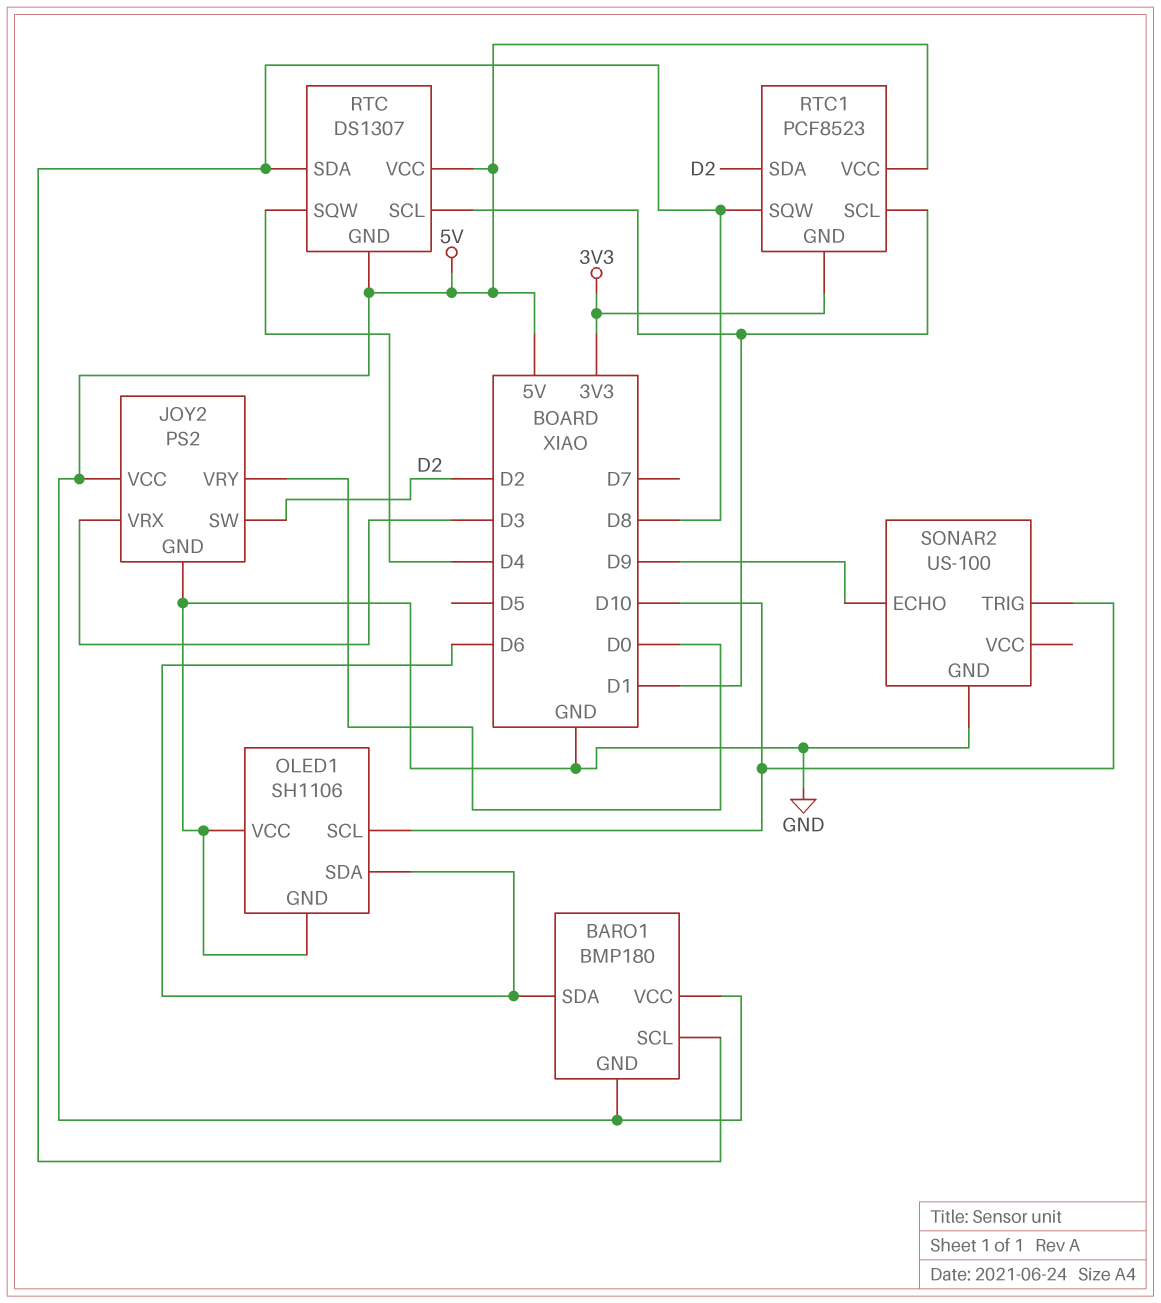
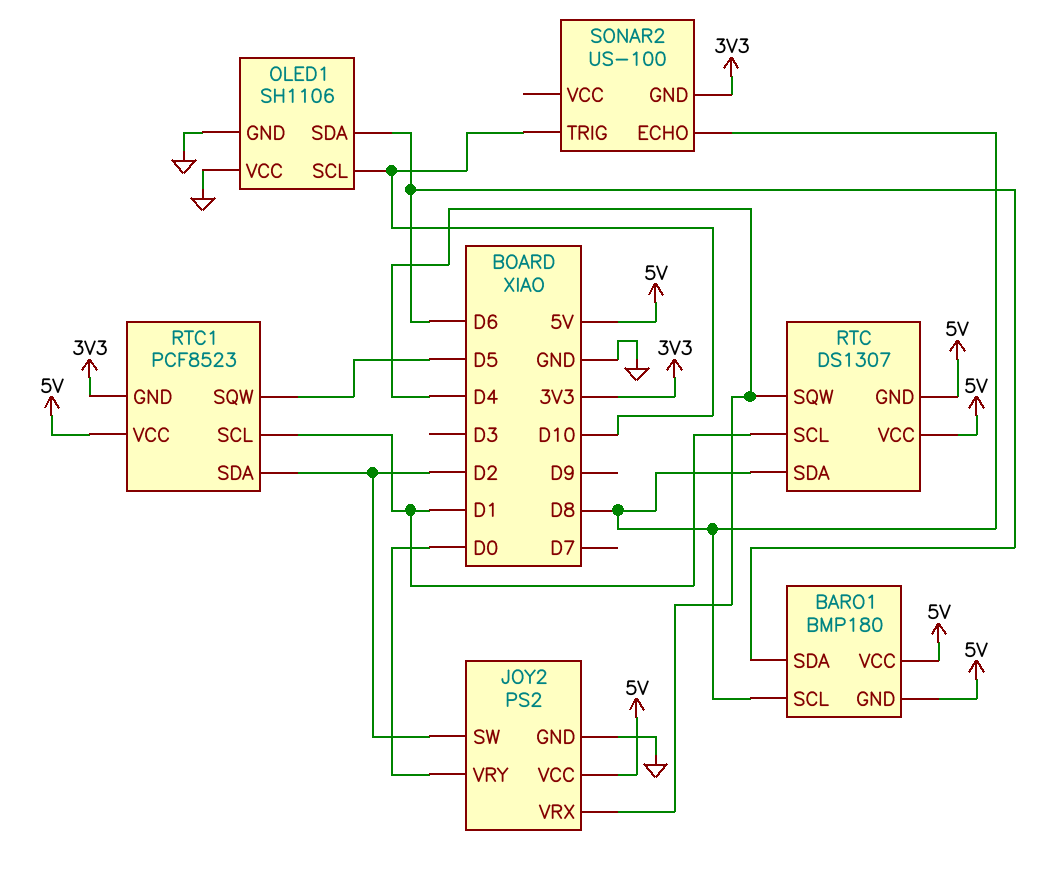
JOY2 pin VRX: D3 -> D4
RTC1 pin SQW: D8 -> D5
SONAR2 pin ECHO: D9 -> D8
SONAR2 pin GND: GND -> 3V3

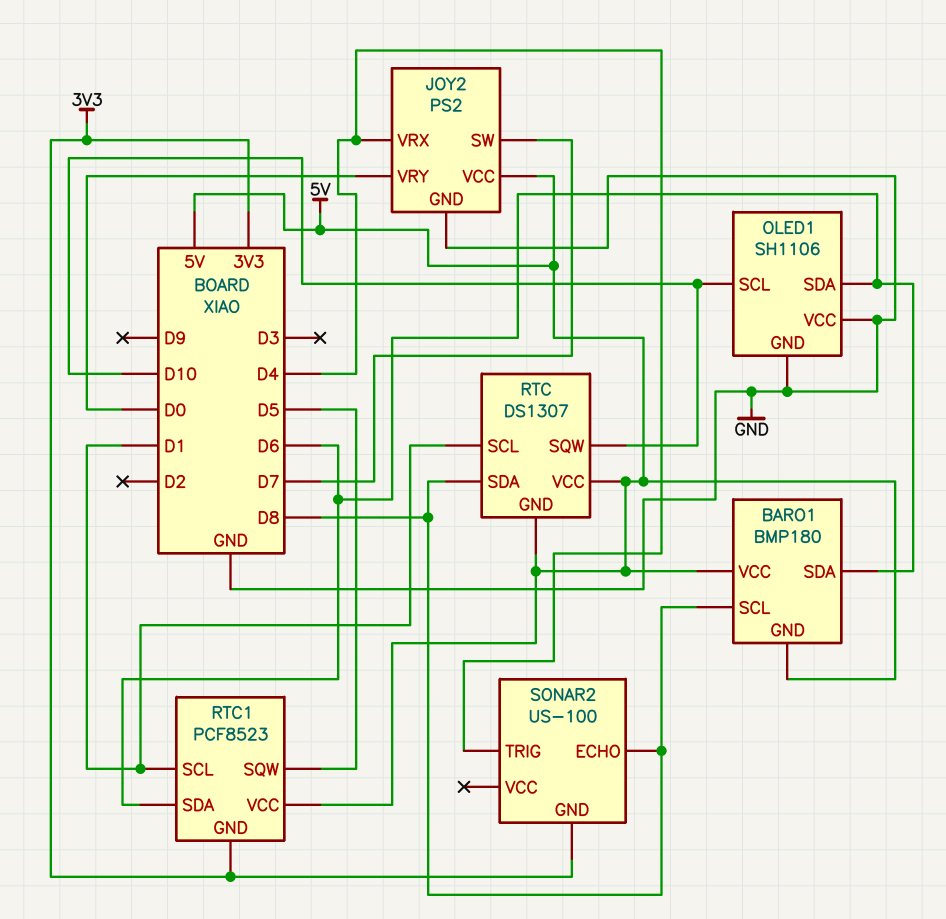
JOY2 pin SW: D2 -> D7
RTC pin SQW: D4 -> D10
RTC1 pin SDA: D2 -> D6
SONAR2 pin TRIG: D10 -> D4

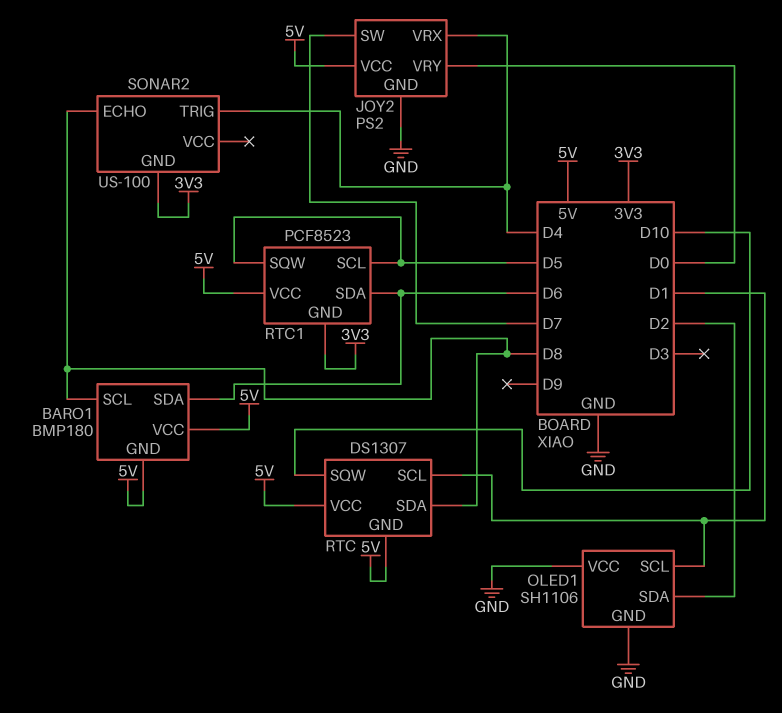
OLED1 pin SCL: D10 -> D1
OLED1 pin SDA: D6 -> D2
RTC1 pin SCL: D1 -> D5

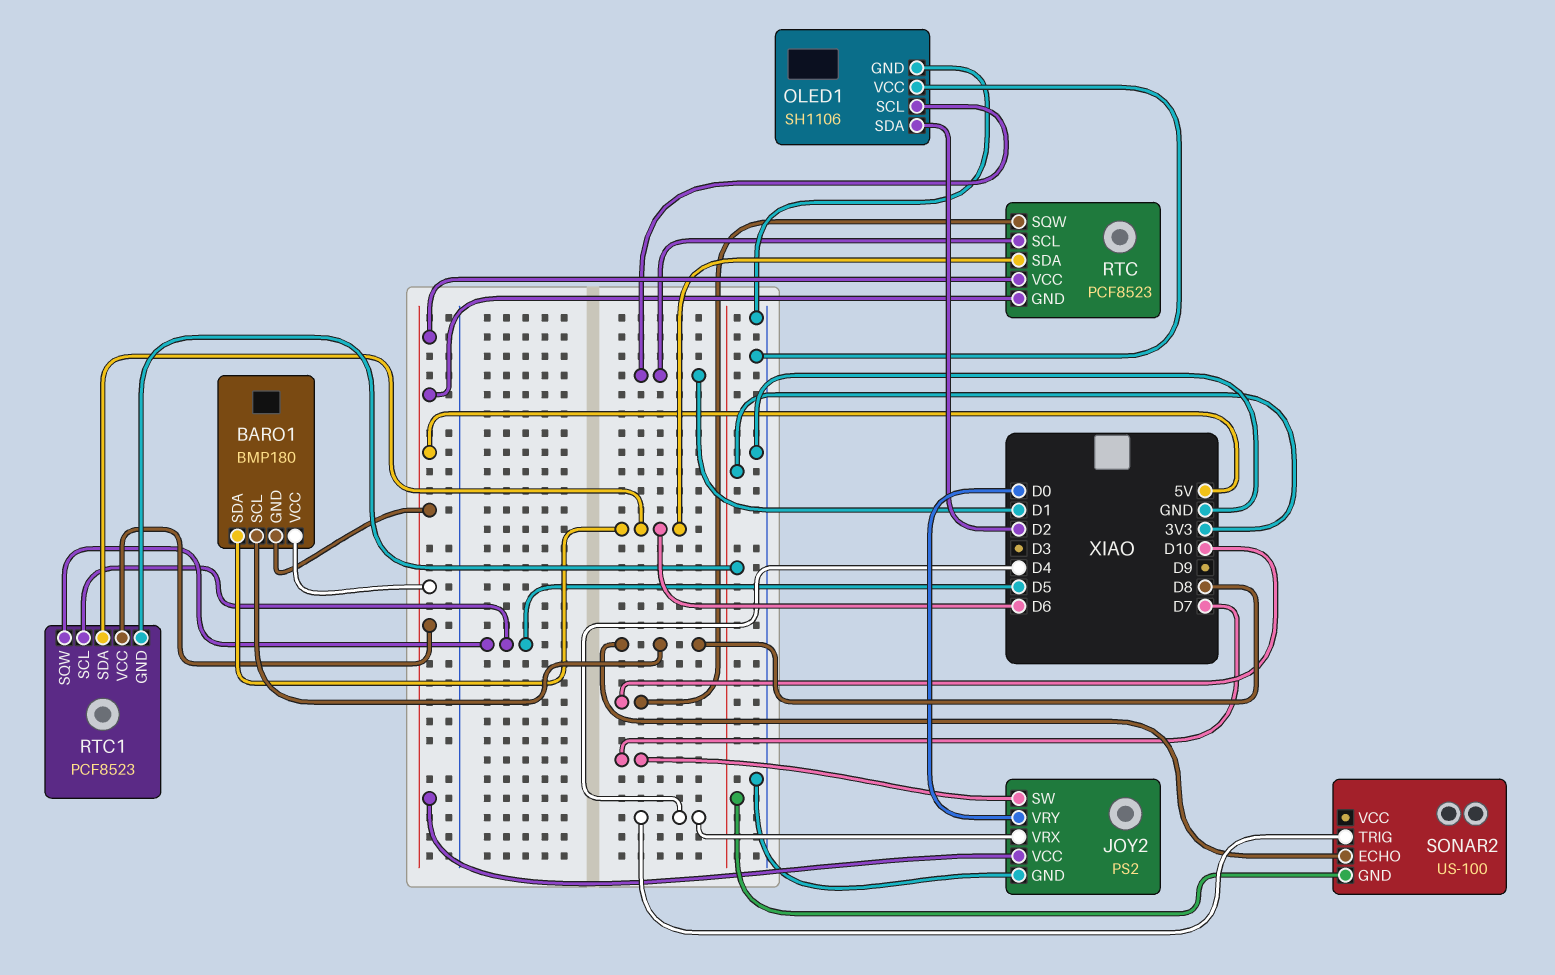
RTC: DS1307 -> PCF8523
RTC pin SDA: D8 -> D6

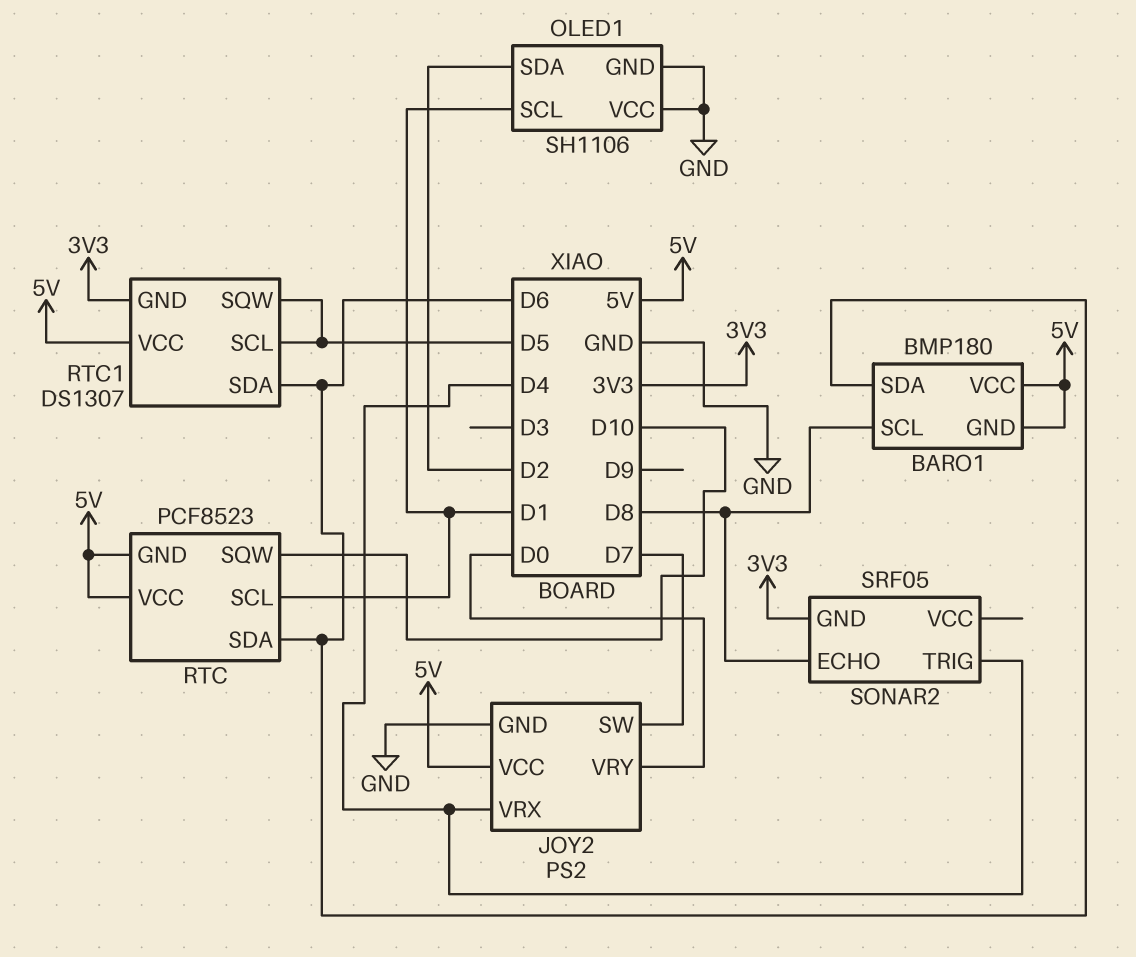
RTC1: PCF8523 -> DS1307
SONAR2: US-100 -> SRF05

